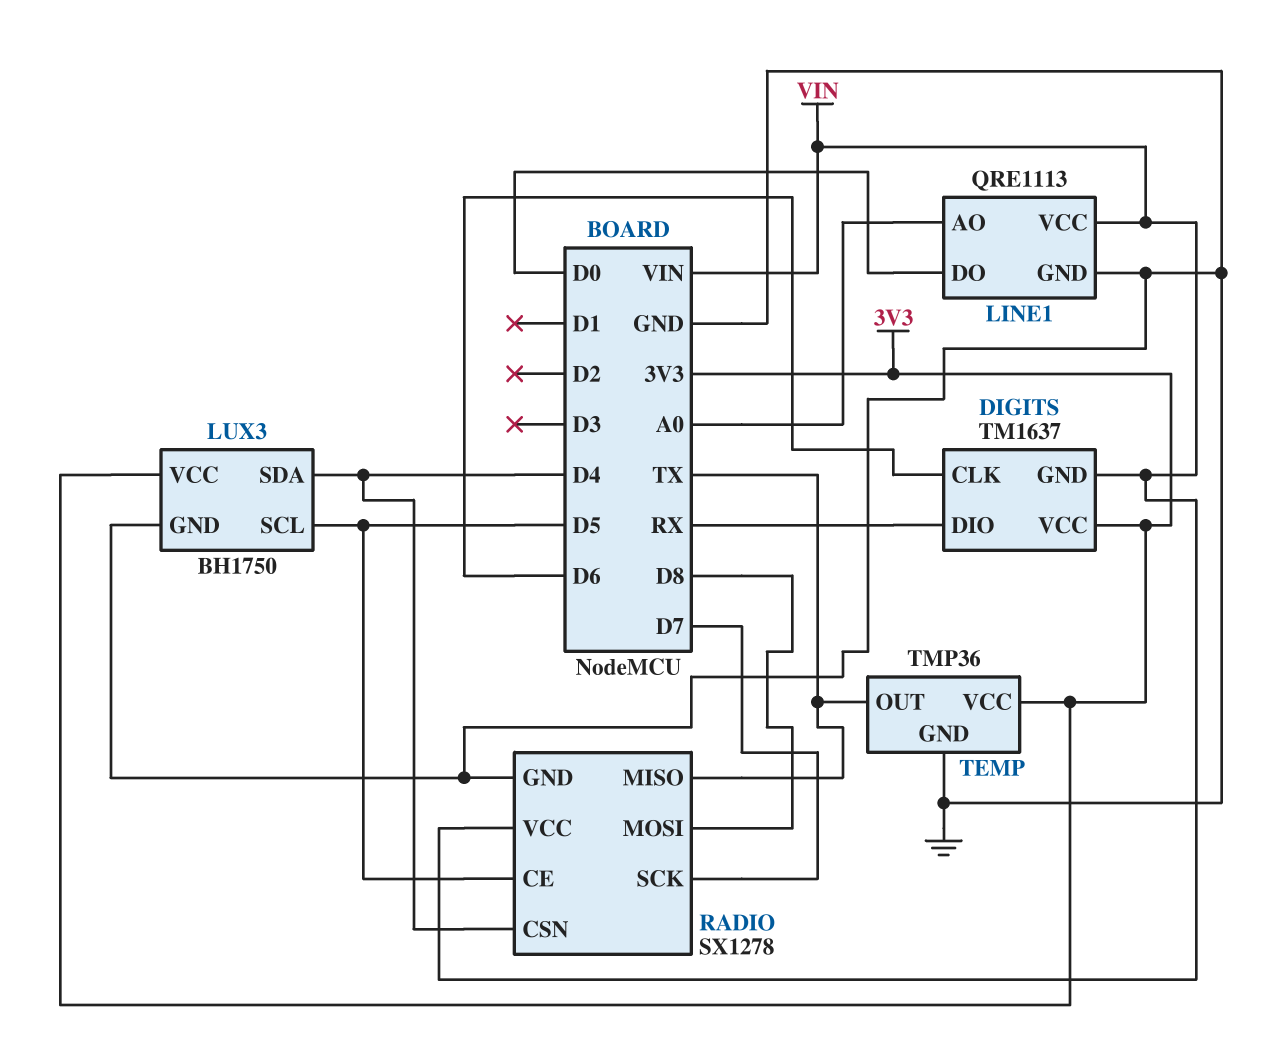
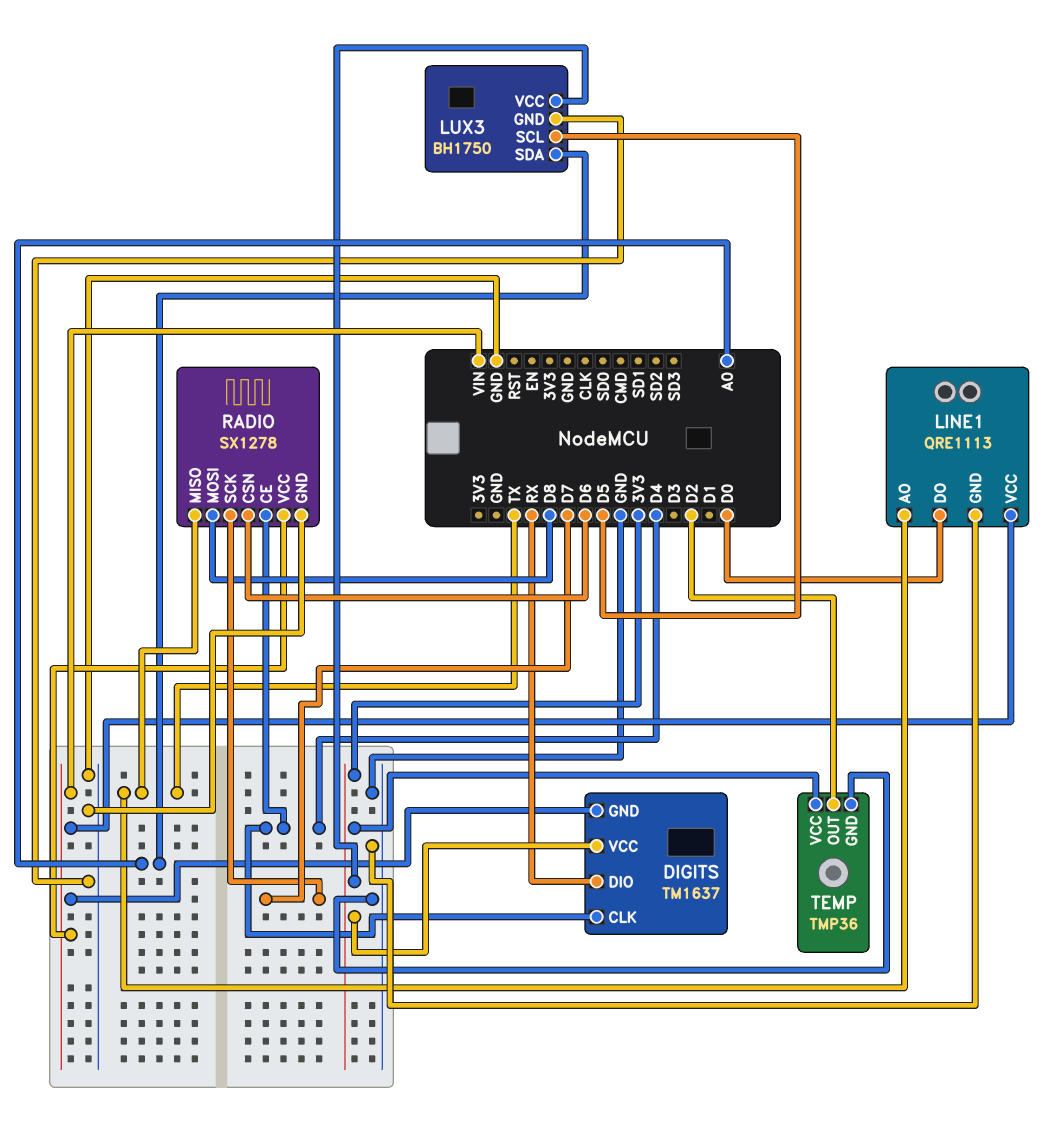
DIGITS pin CLK: D6 -> D4
LINE1 pin AO: A0 -> TX
LUX3 pin SDA: D4 -> A0
RADIO pin CE: D5 -> D4
RADIO pin CSN: D4 -> D6
TEMP pin OUT: TX -> D2

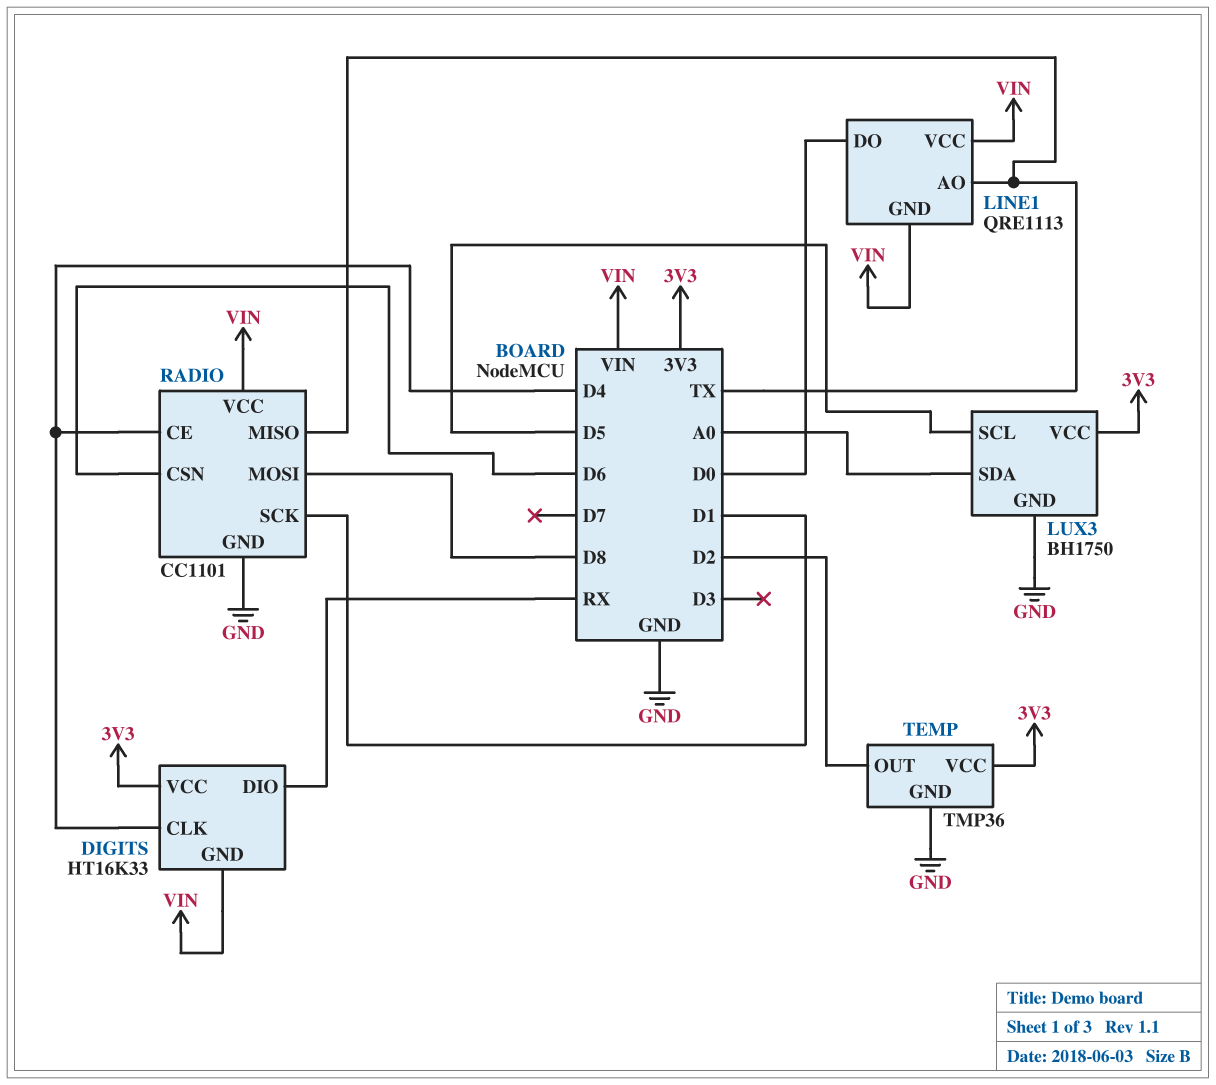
DIGITS: TM1637 -> HT16K33
LINE1 pin GND: GND -> VIN
RADIO: SX1278 -> CC1101
RADIO pin SCK: D7 -> D1

